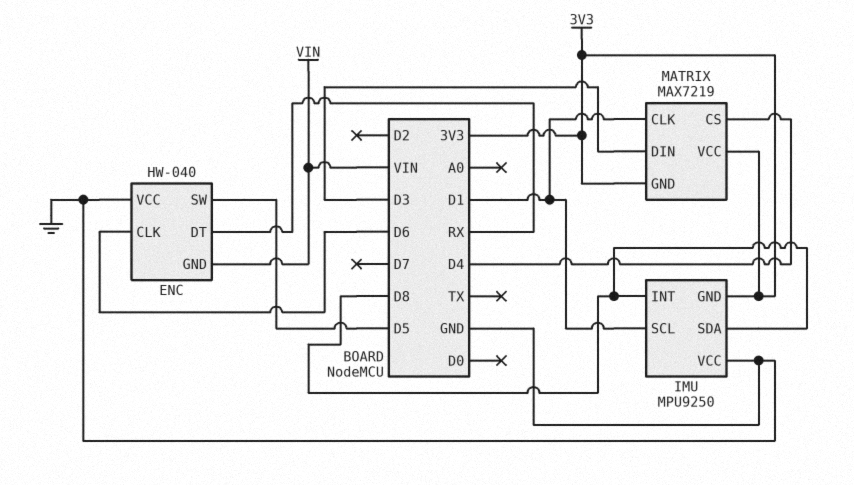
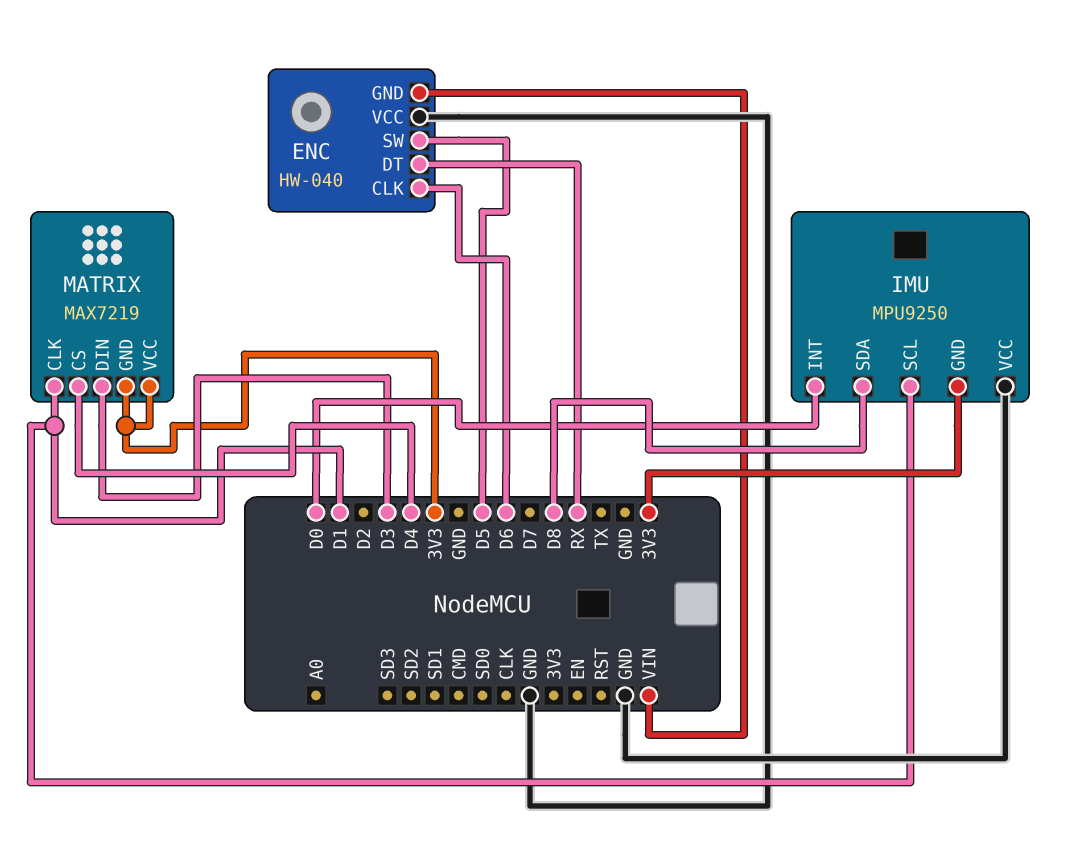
IMU pin INT: D8 -> D0

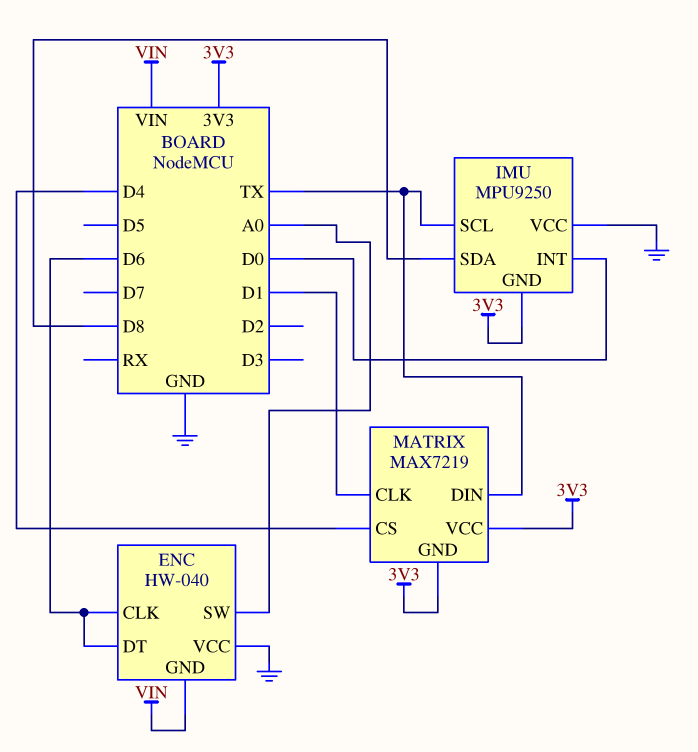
ENC pin DT: RX -> D6
ENC pin SW: D5 -> A0
IMU pin SCL: D1 -> TX
MATRIX pin DIN: D3 -> TX

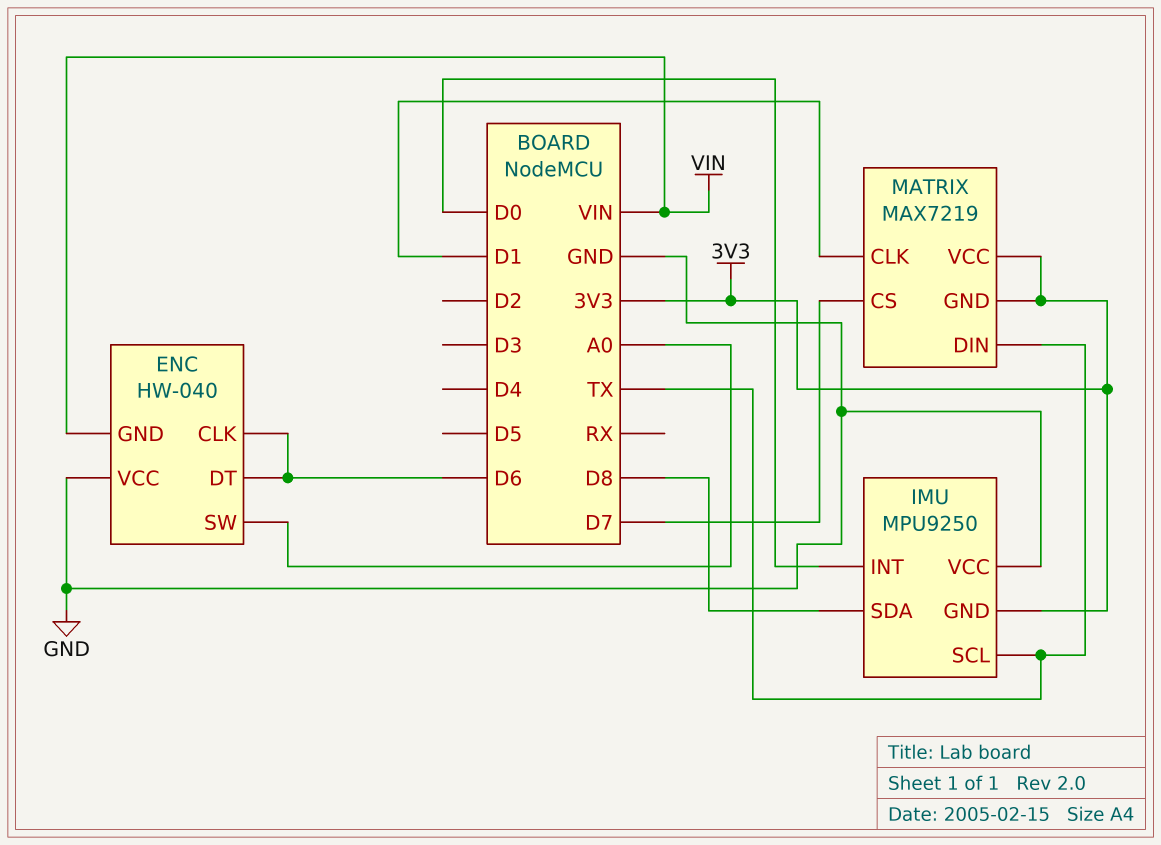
MATRIX pin CS: D4 -> D7

